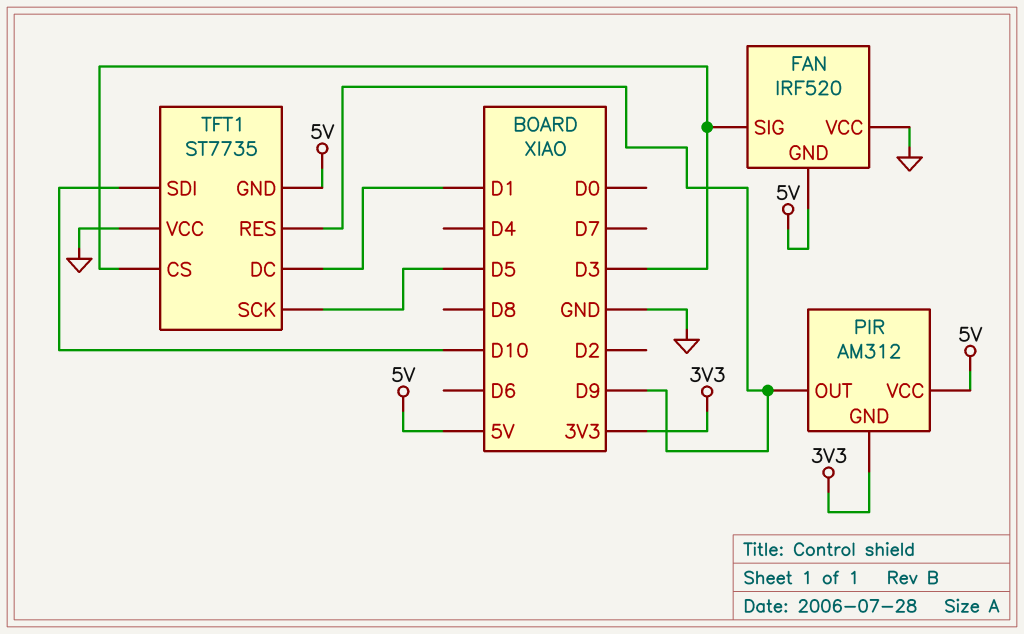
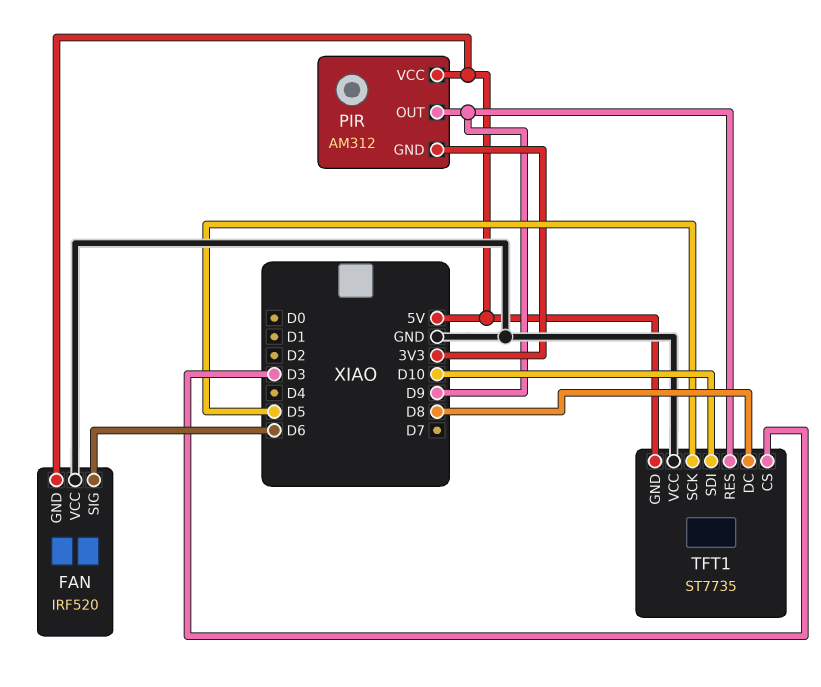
FAN pin SIG: D3 -> D6
TFT1 pin DC: D1 -> D8

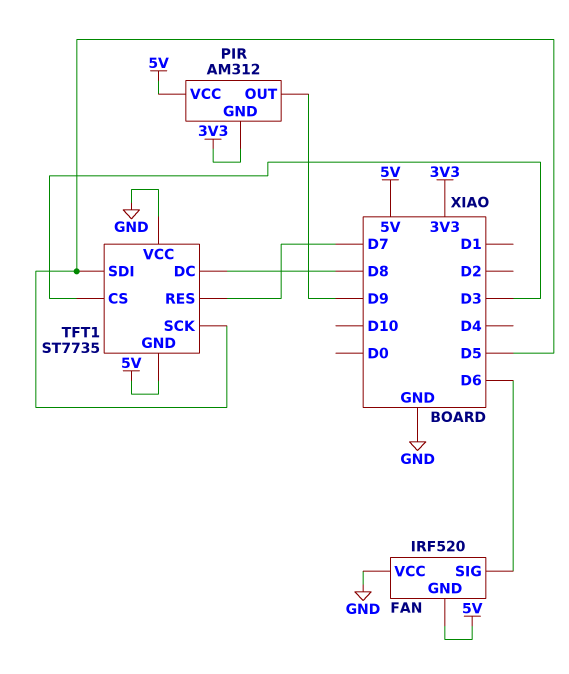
TFT1 pin RES: D9 -> D7
TFT1 pin SDI: D10 -> D5

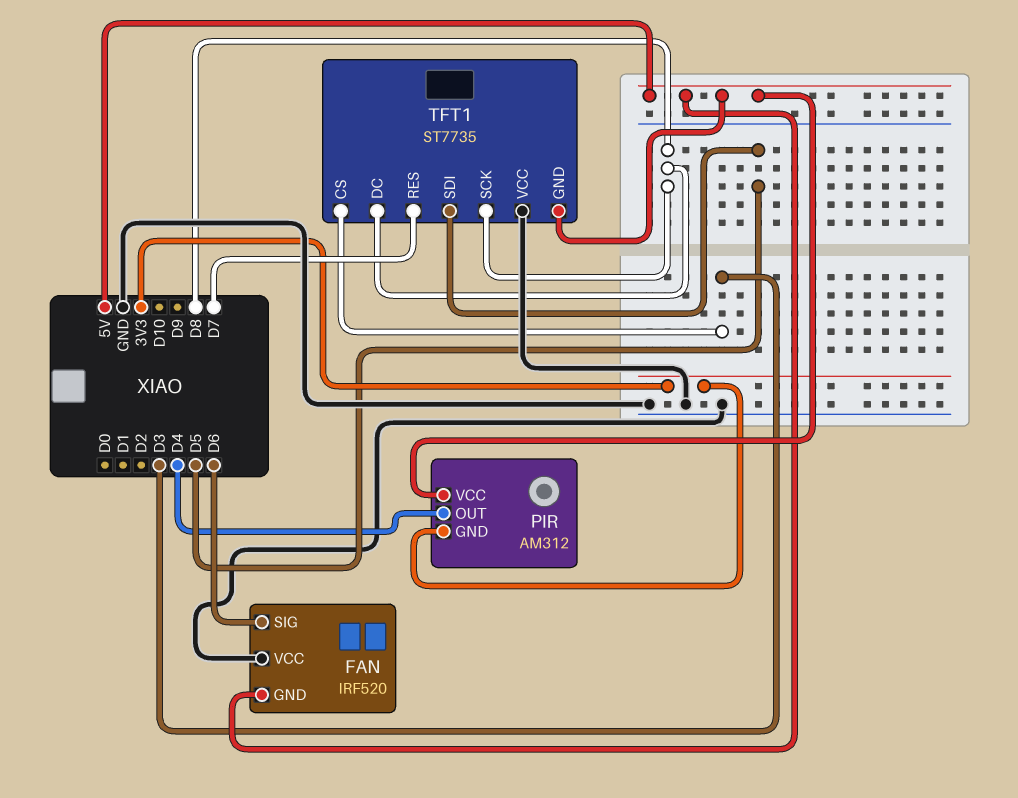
PIR pin OUT: D9 -> D4
TFT1 pin SCK: D5 -> D8

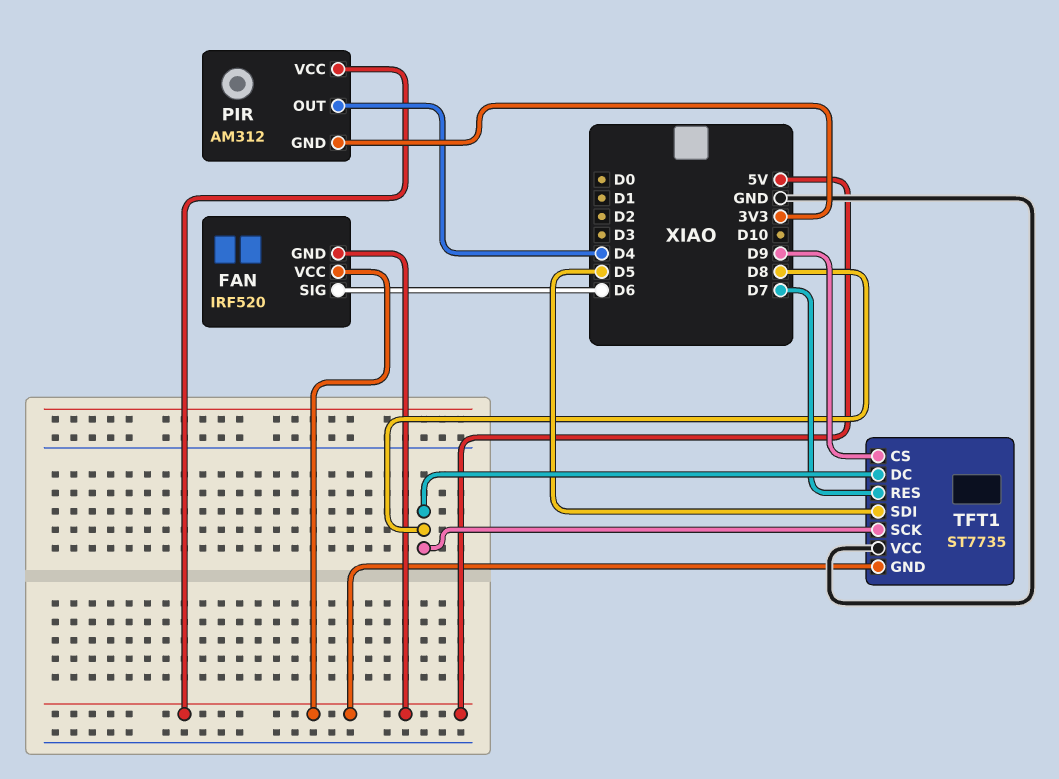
FAN pin VCC: GND -> 5V
TFT1 pin CS: D3 -> D9

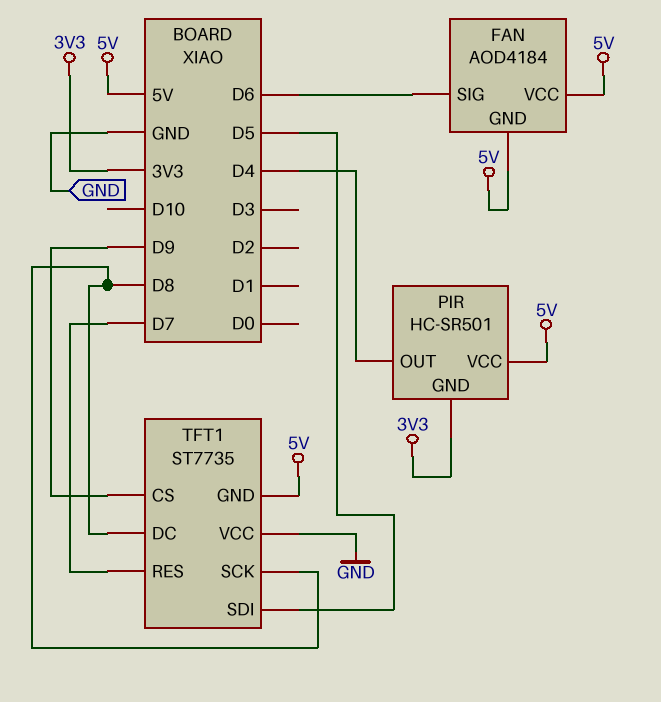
FAN: IRF520 -> AOD4184
PIR: AM312 -> HC-SR501

